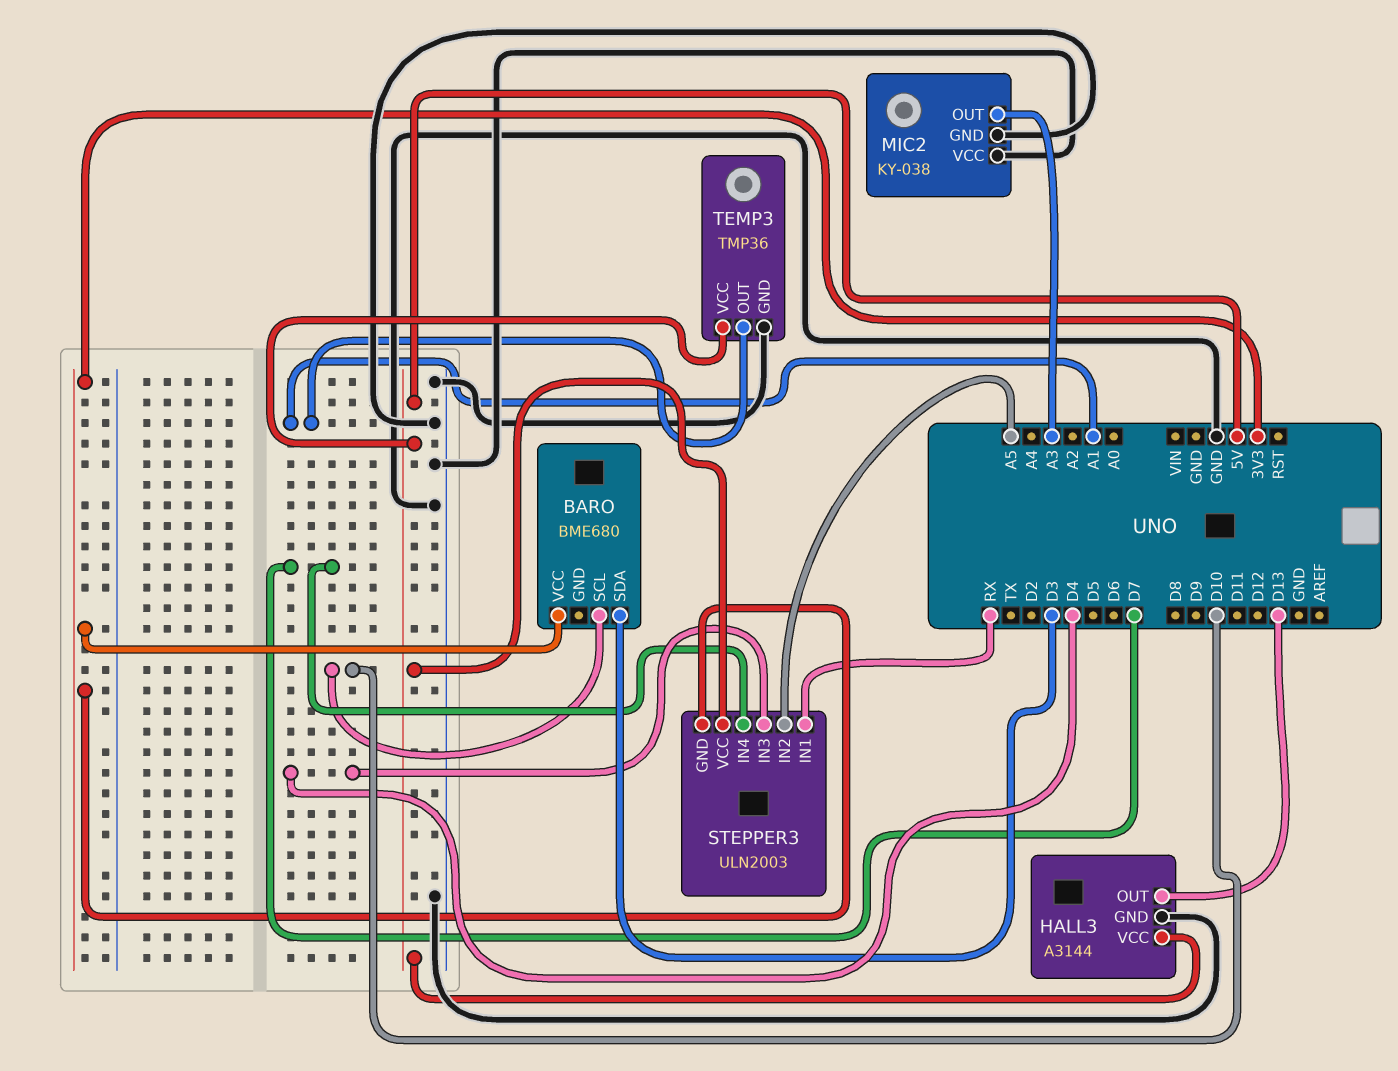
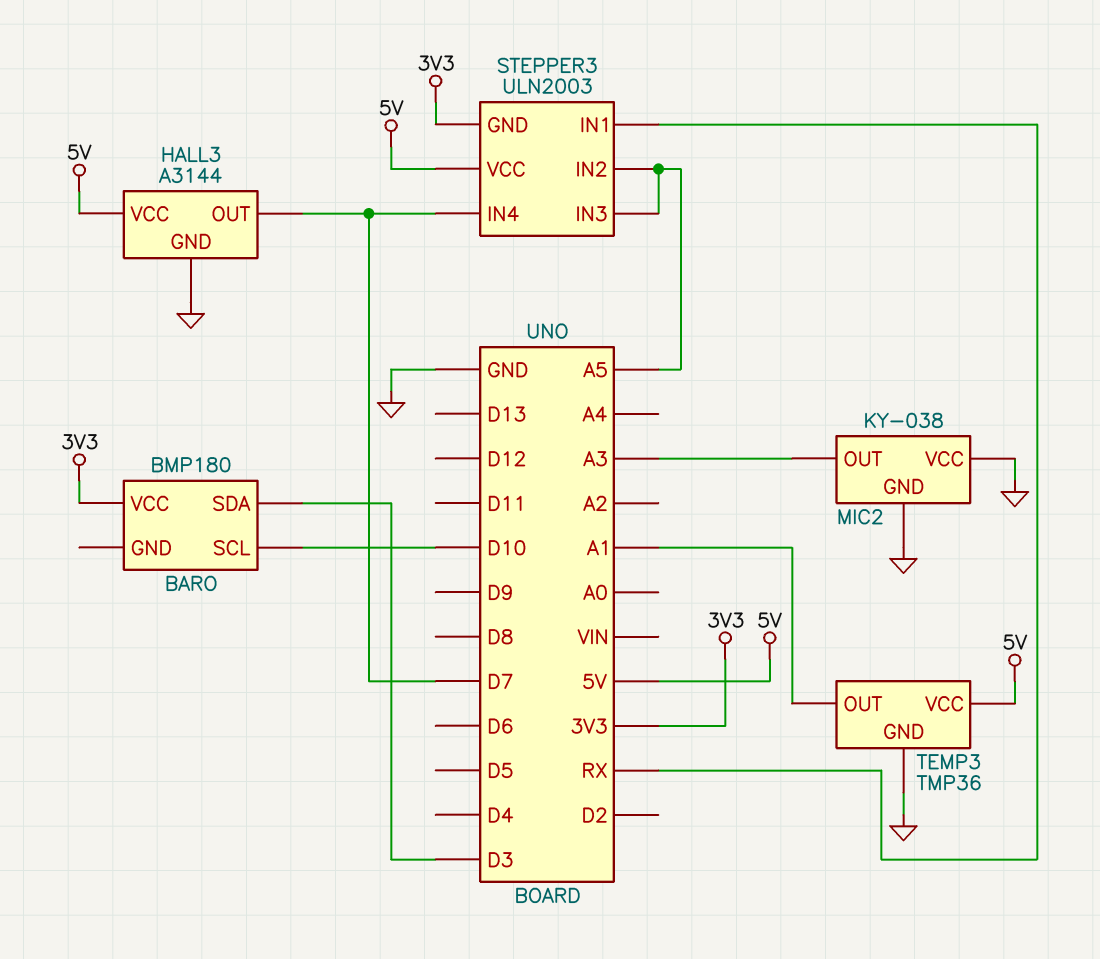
BARO: BME680 -> BMP180
HALL3 pin OUT: D13 -> D7
STEPPER3 pin IN3: D4 -> A5

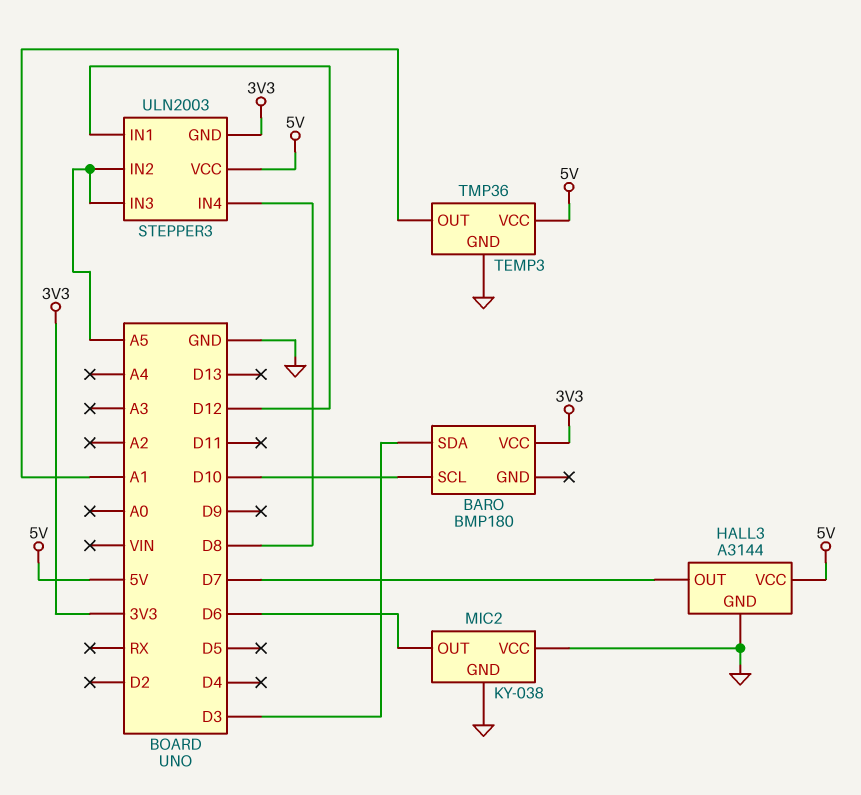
MIC2 pin OUT: A3 -> D6
STEPPER3 pin IN1: RX -> D12
STEPPER3 pin IN4: D7 -> D8

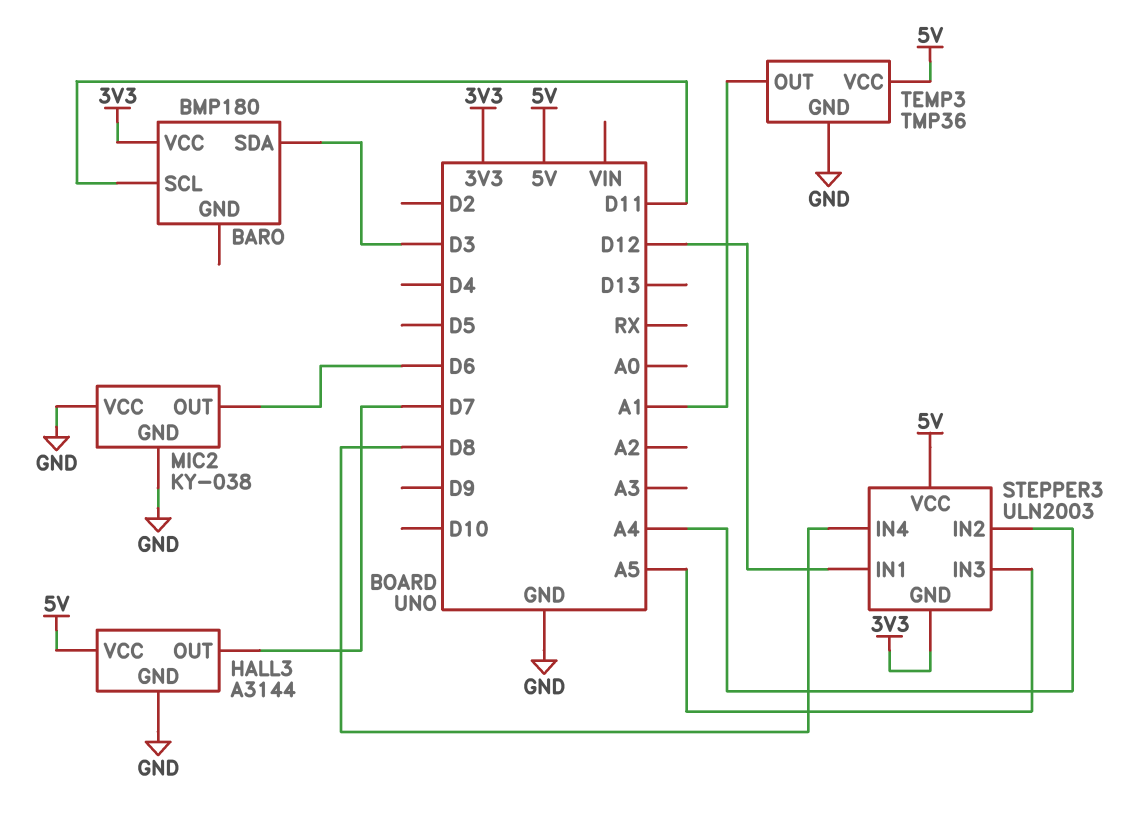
BARO pin SCL: D10 -> D11
STEPPER3 pin IN2: A5 -> A4

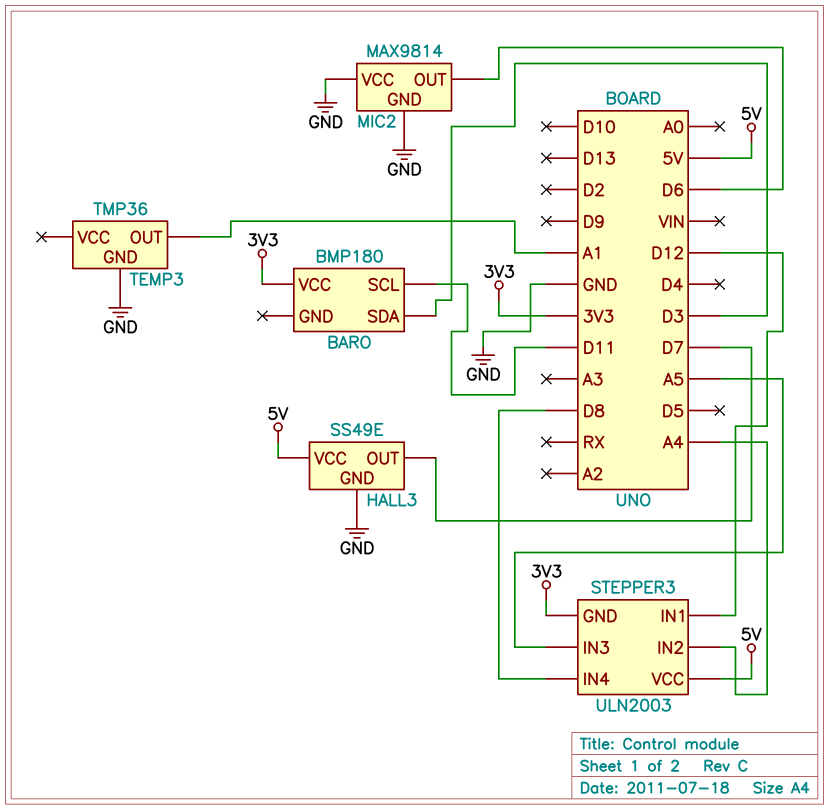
HALL3: A3144 -> SS49E
MIC2: KY-038 -> MAX9814
TEMP3 pin VCC: 5V -> none

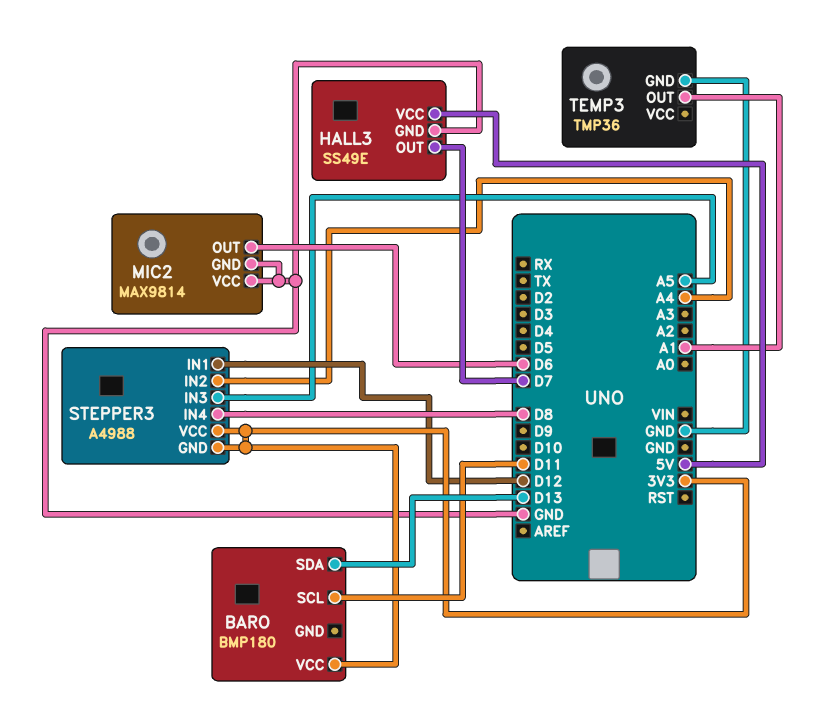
BARO pin SDA: D3 -> D13
STEPPER3: ULN2003 -> A4988
STEPPER3 pin VCC: 5V -> 3V3

